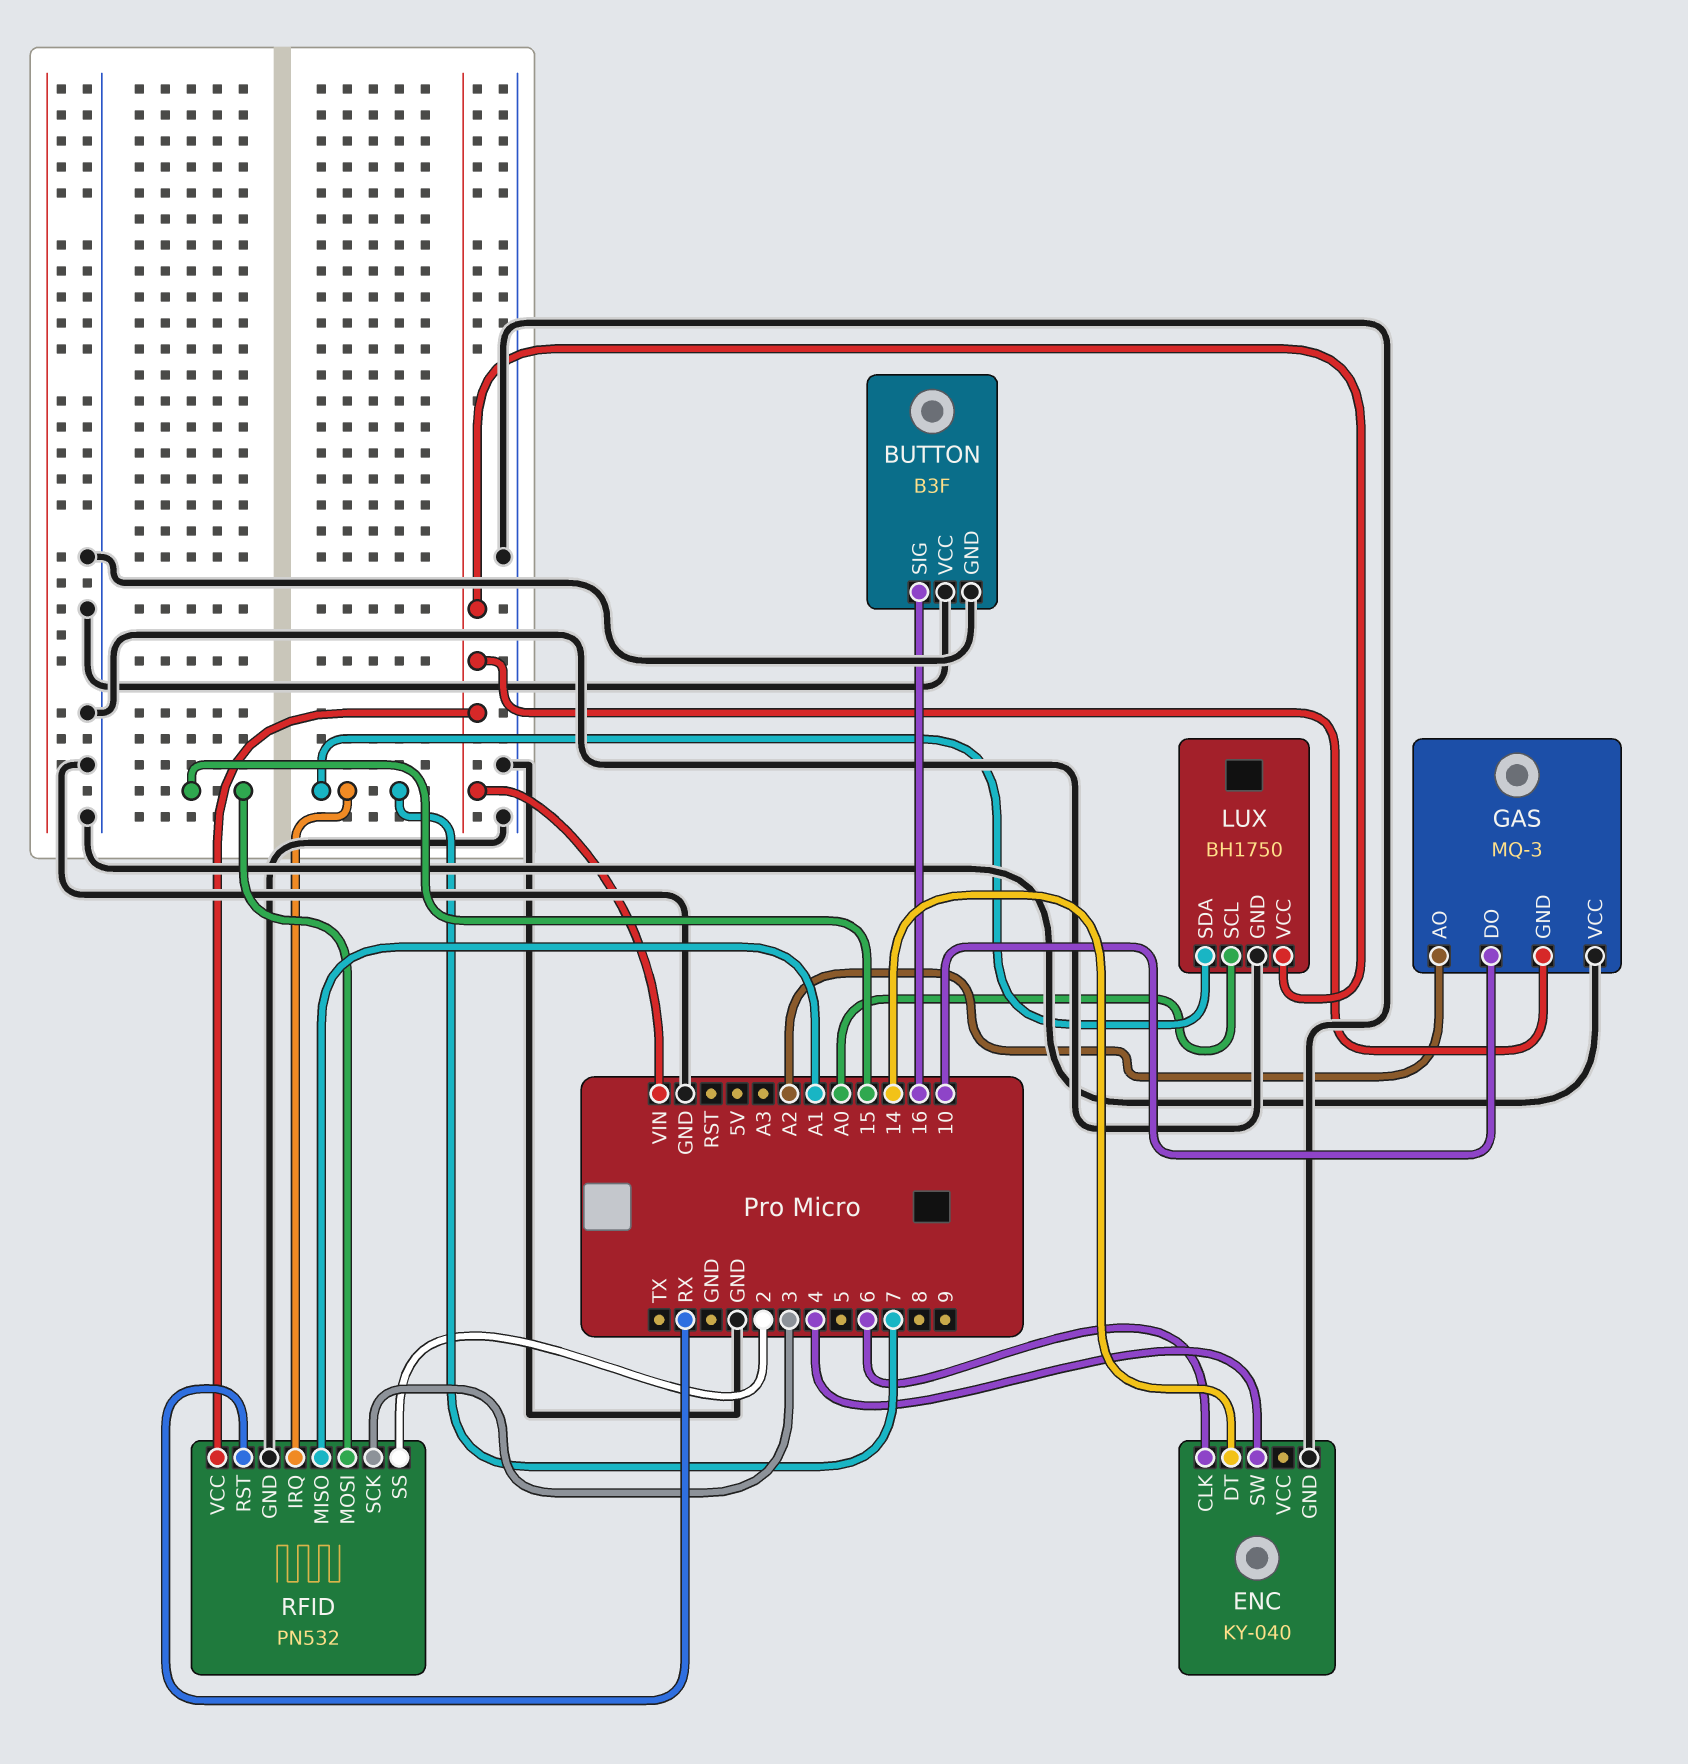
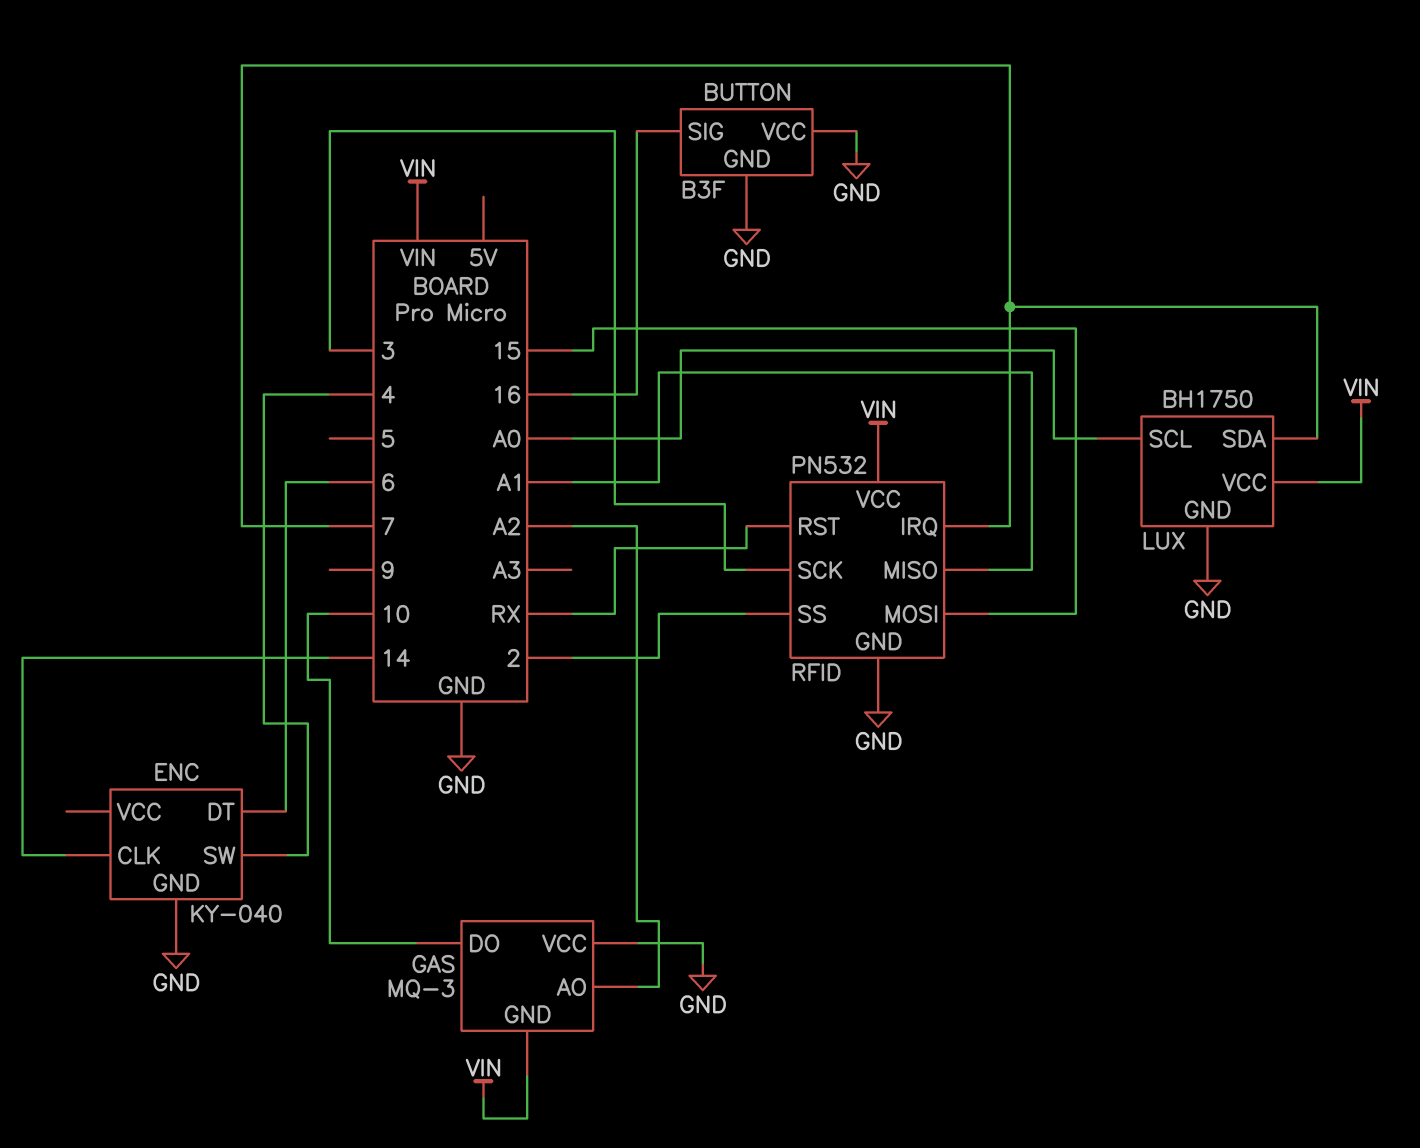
ENC pin CLK: 6 -> 14
ENC pin DT: 14 -> 6

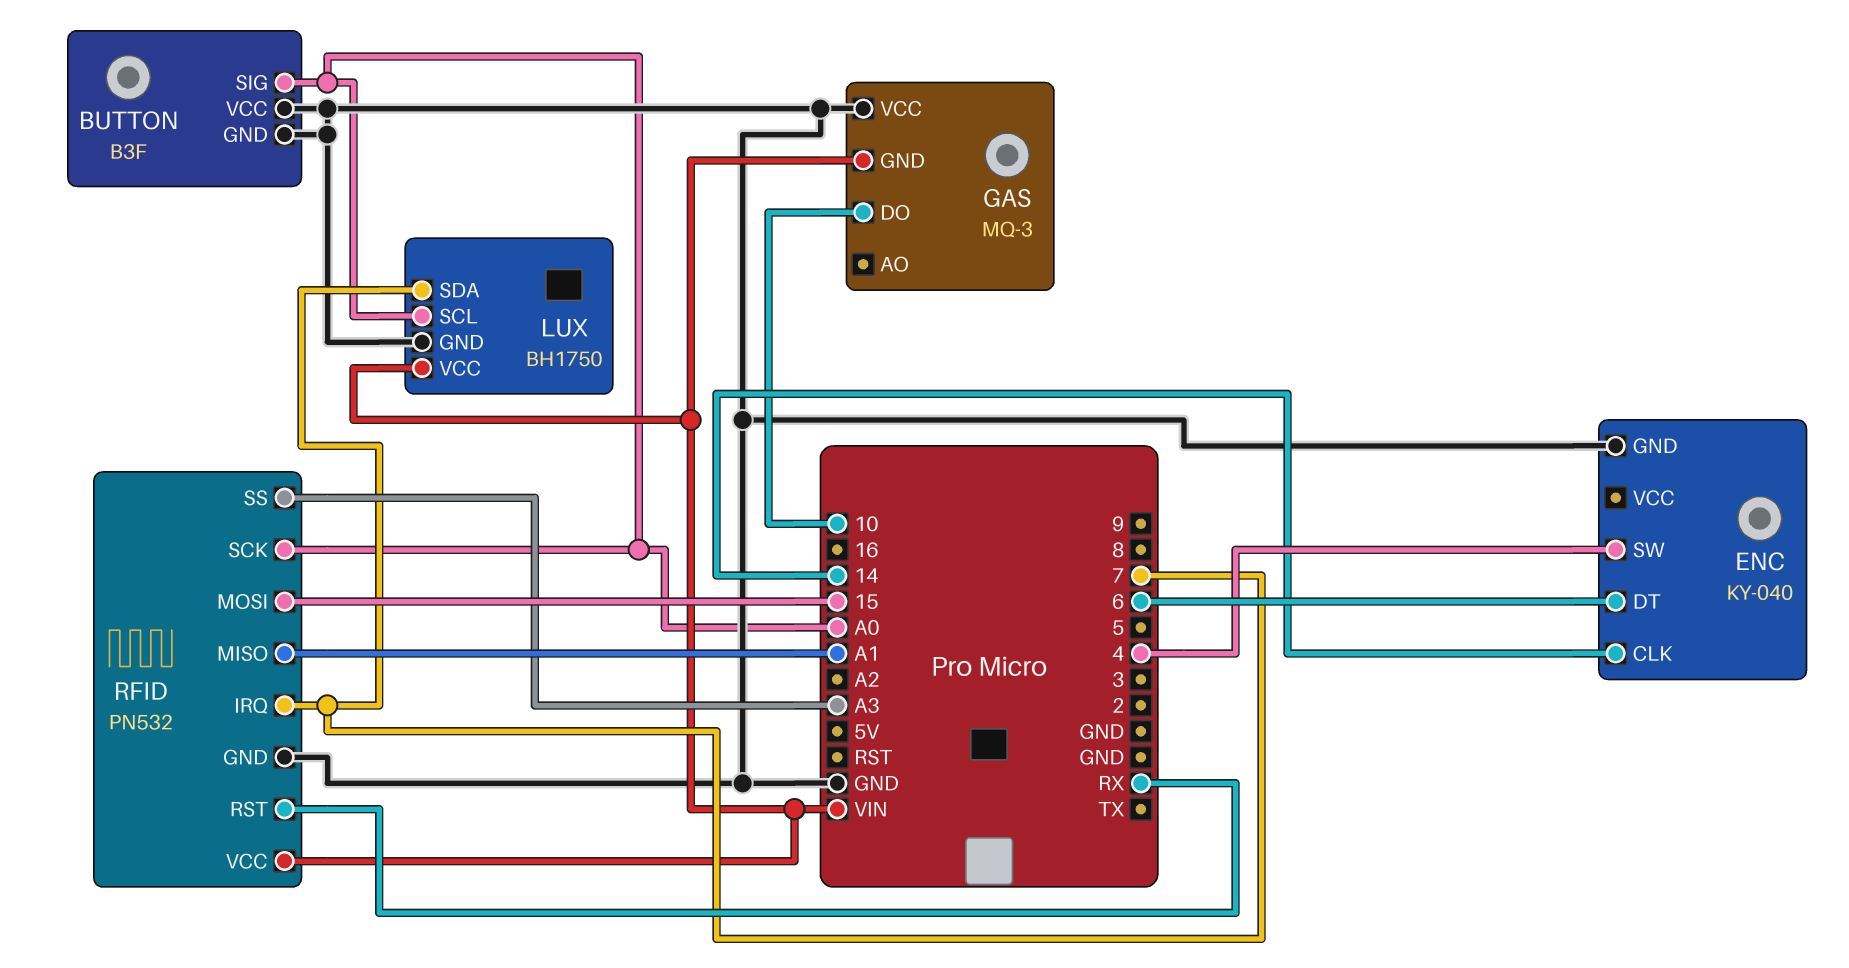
BUTTON pin SIG: 16 -> A0
GAS pin AO: A2 -> none
RFID pin SCK: 3 -> A0
RFID pin SS: 2 -> A3

